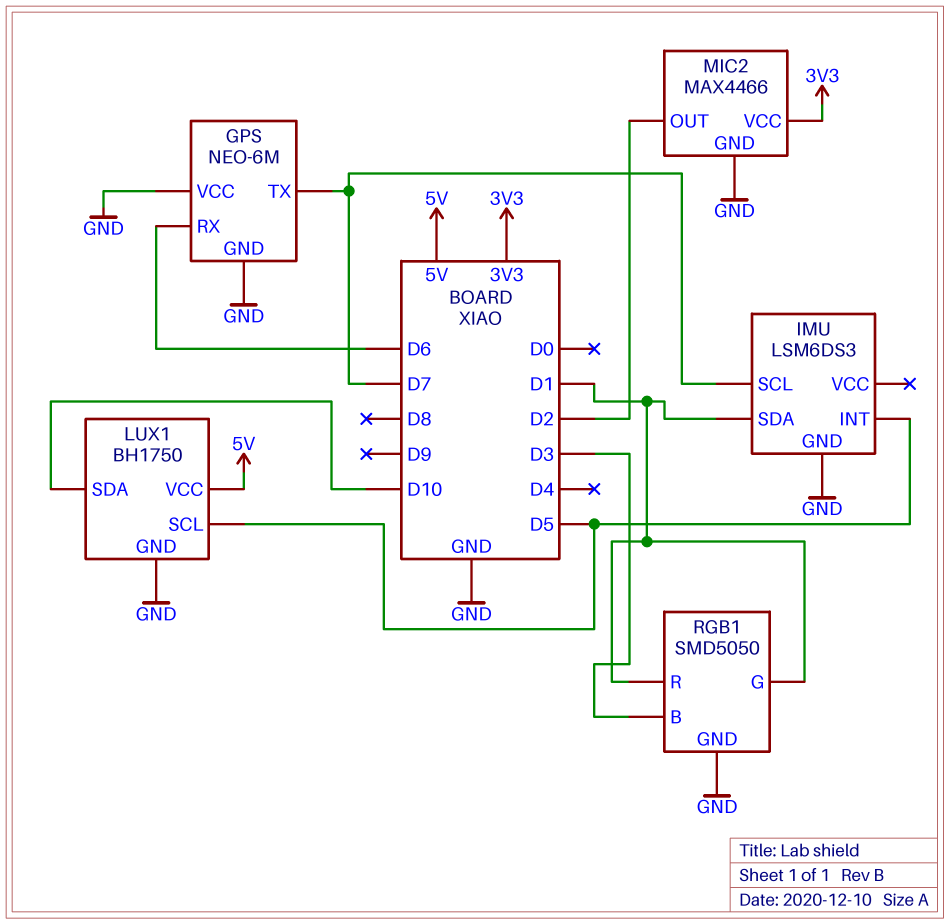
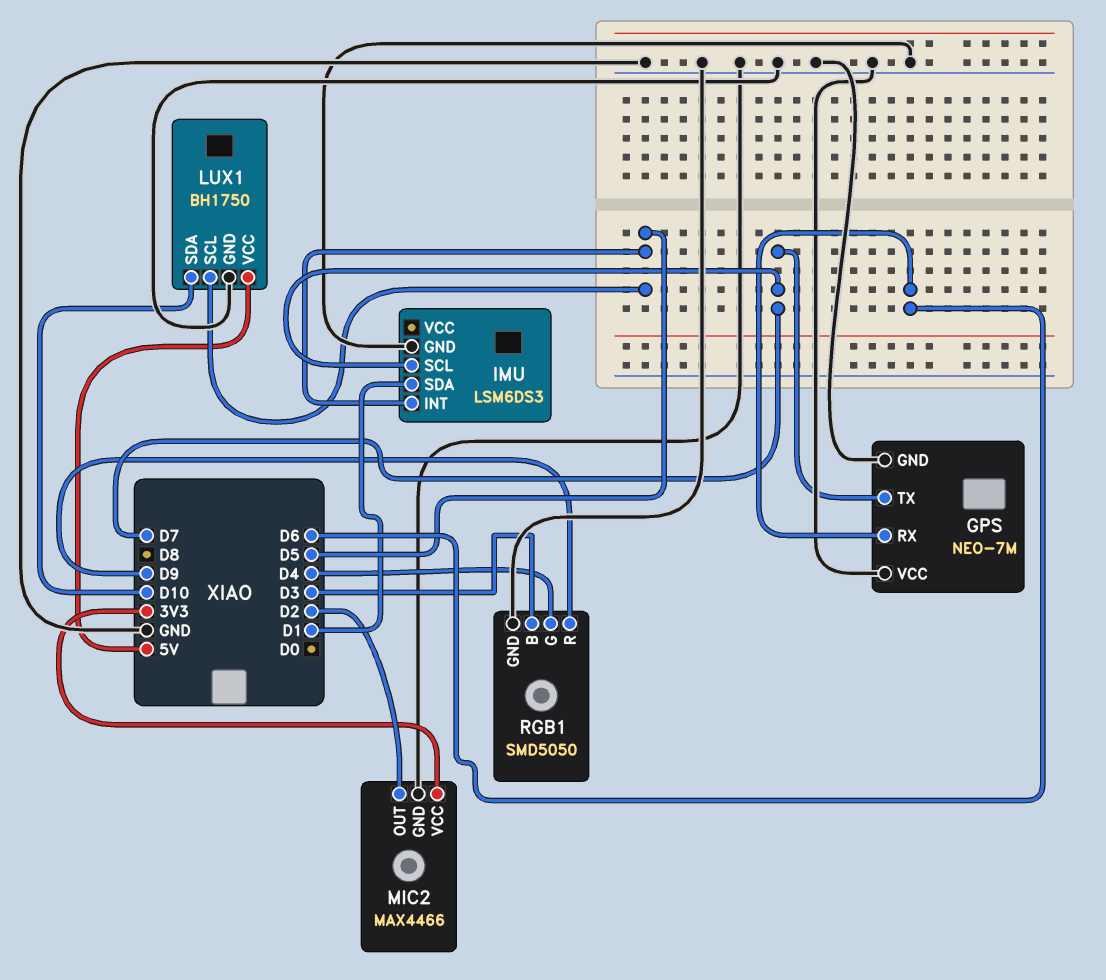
GPS: NEO-6M -> NEO-7M
RGB1 pin G: D1 -> D4
RGB1 pin R: D1 -> D9

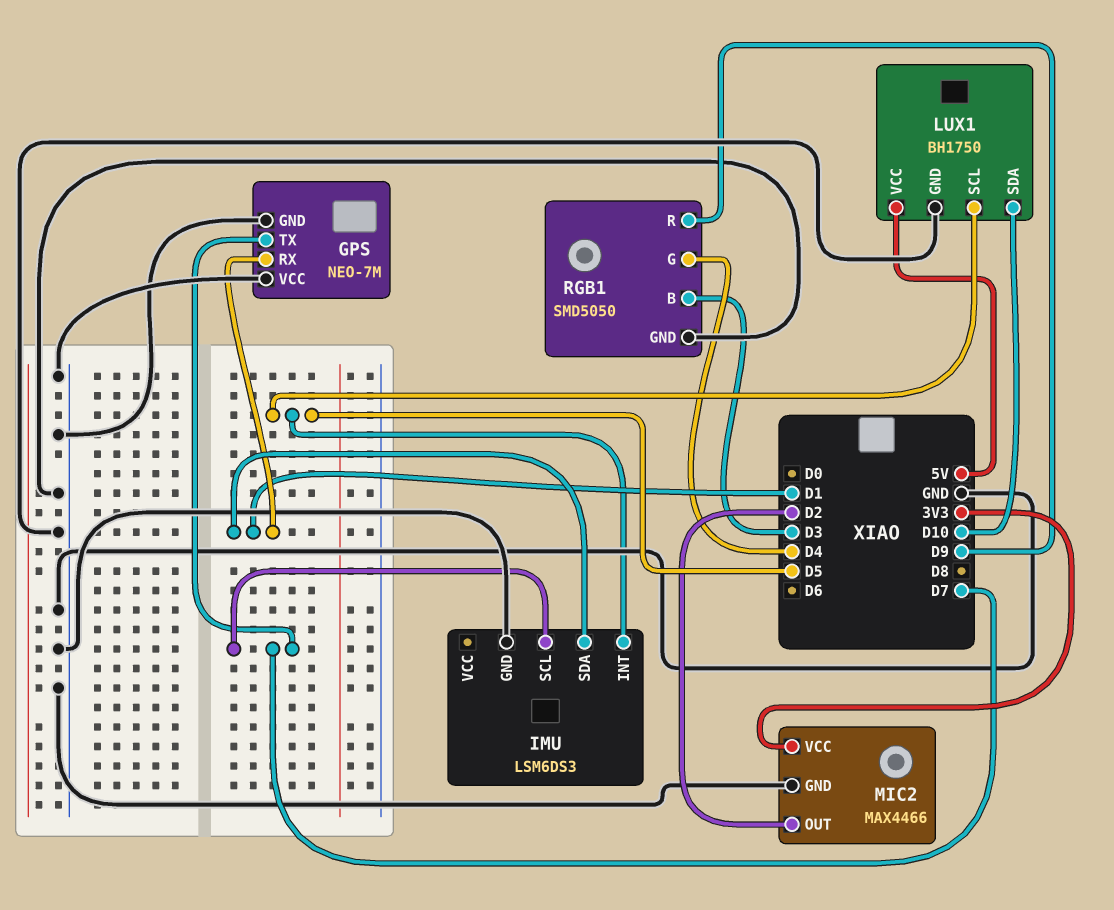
GPS pin RX: D6 -> D1

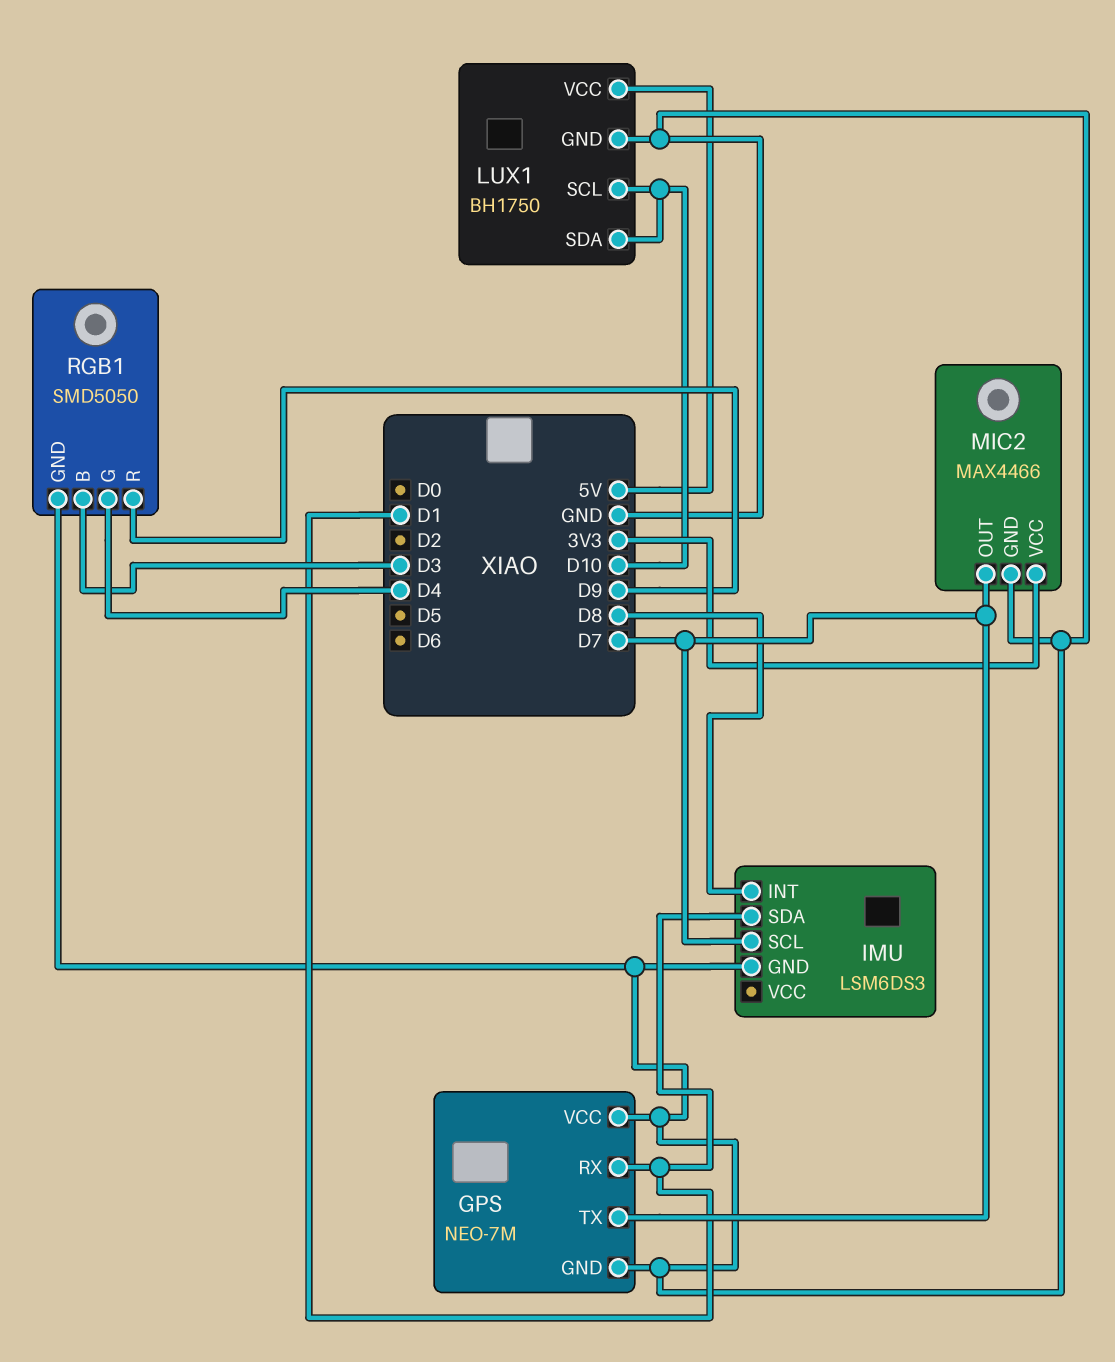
IMU pin INT: D5 -> D8
LUX1 pin SCL: D5 -> D10
MIC2 pin OUT: D2 -> D7

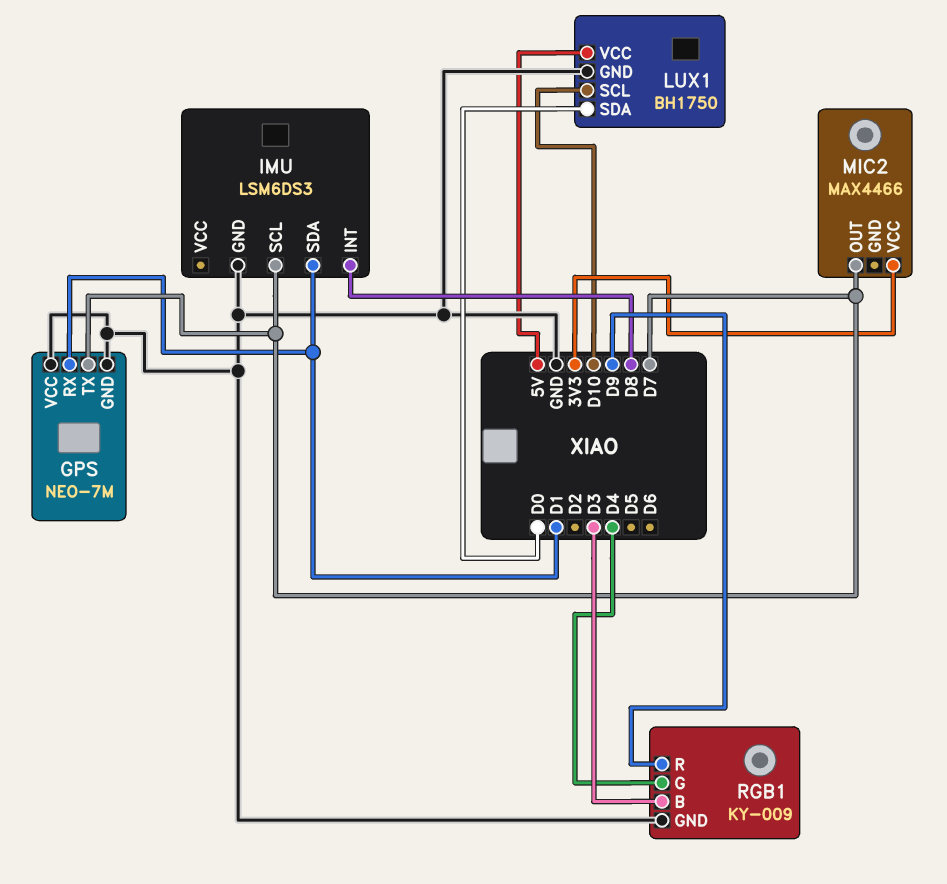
LUX1 pin SDA: D10 -> D0
MIC2 pin GND: GND -> none
RGB1: SMD5050 -> KY-009

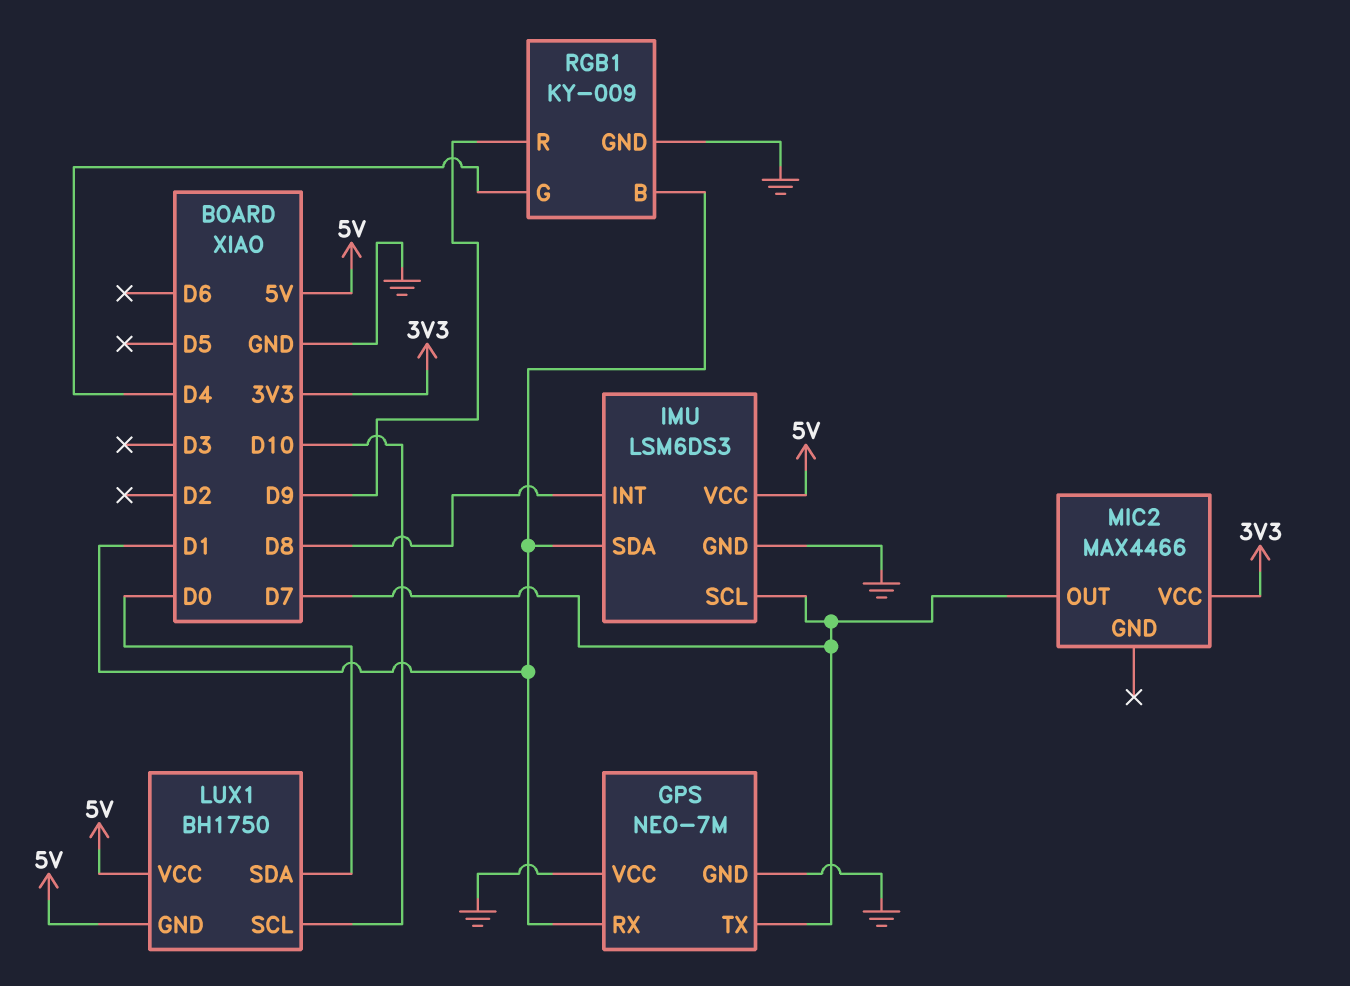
IMU pin VCC: none -> 5V
LUX1 pin GND: GND -> 5V
RGB1 pin B: D3 -> D1

